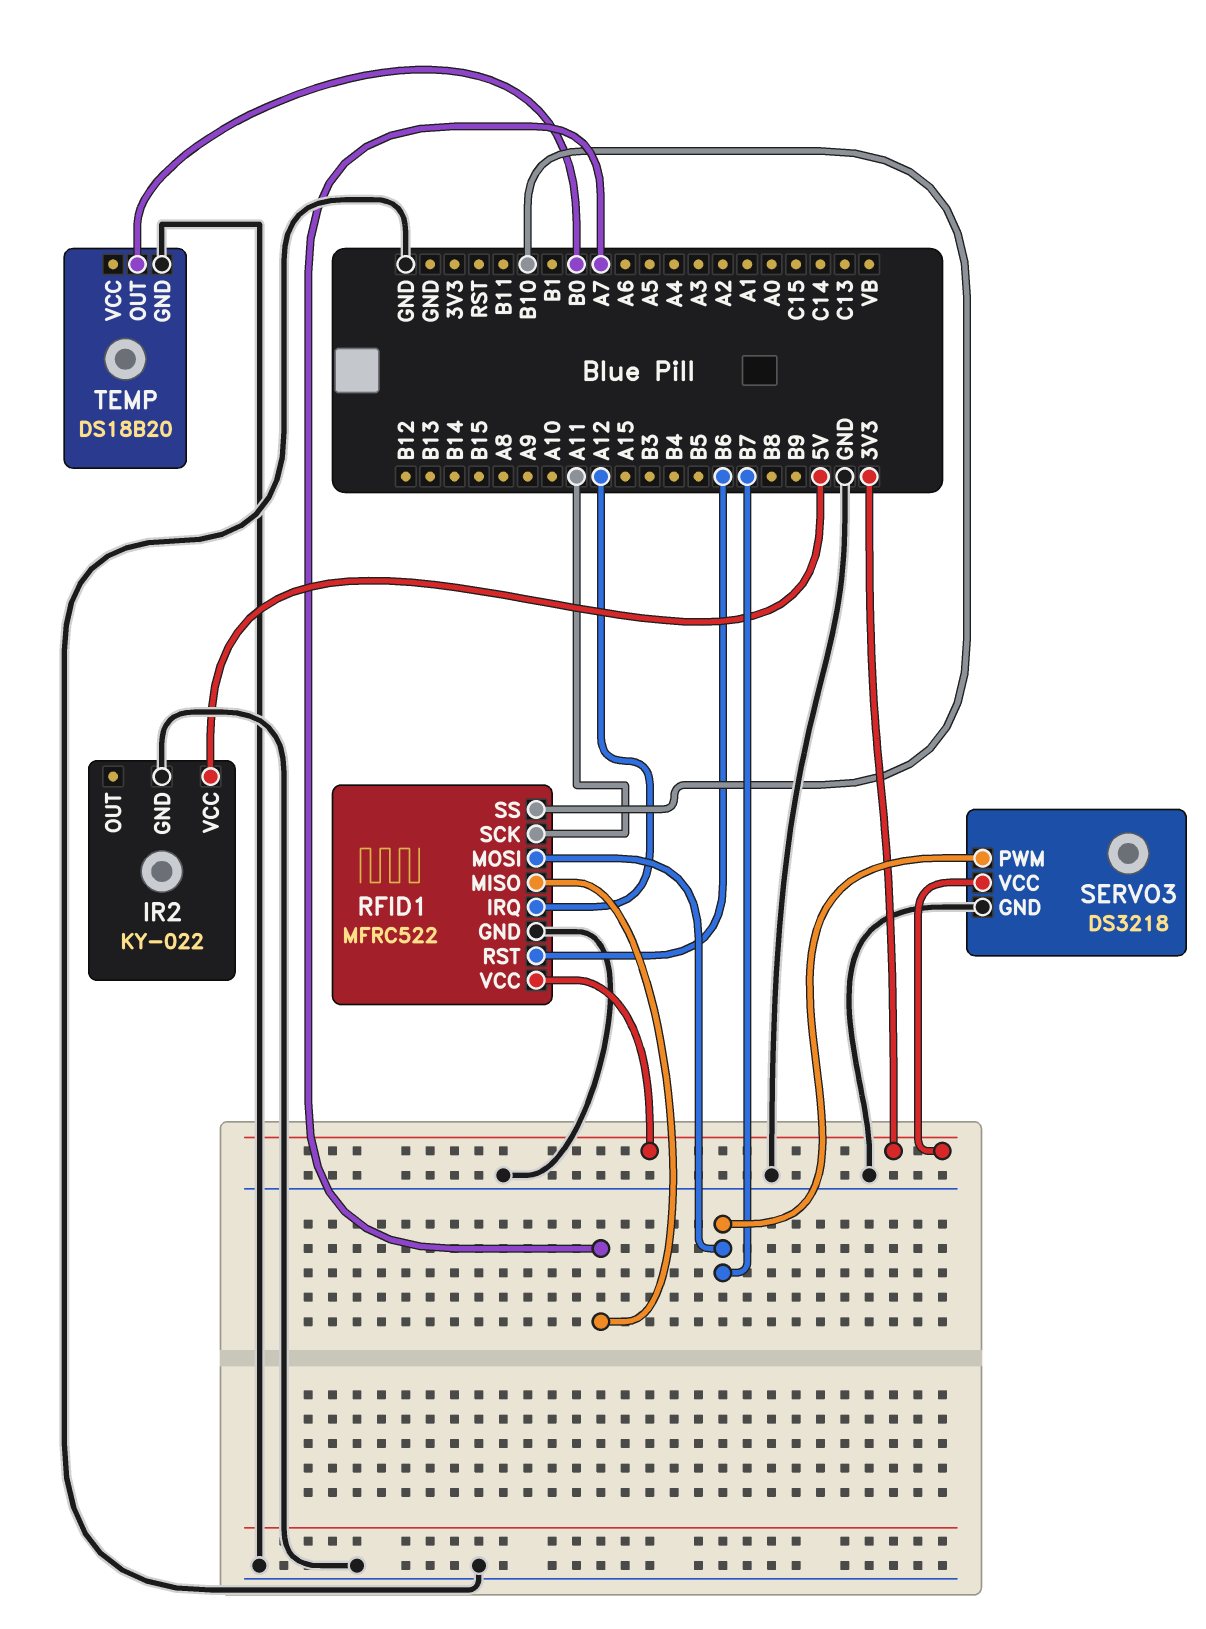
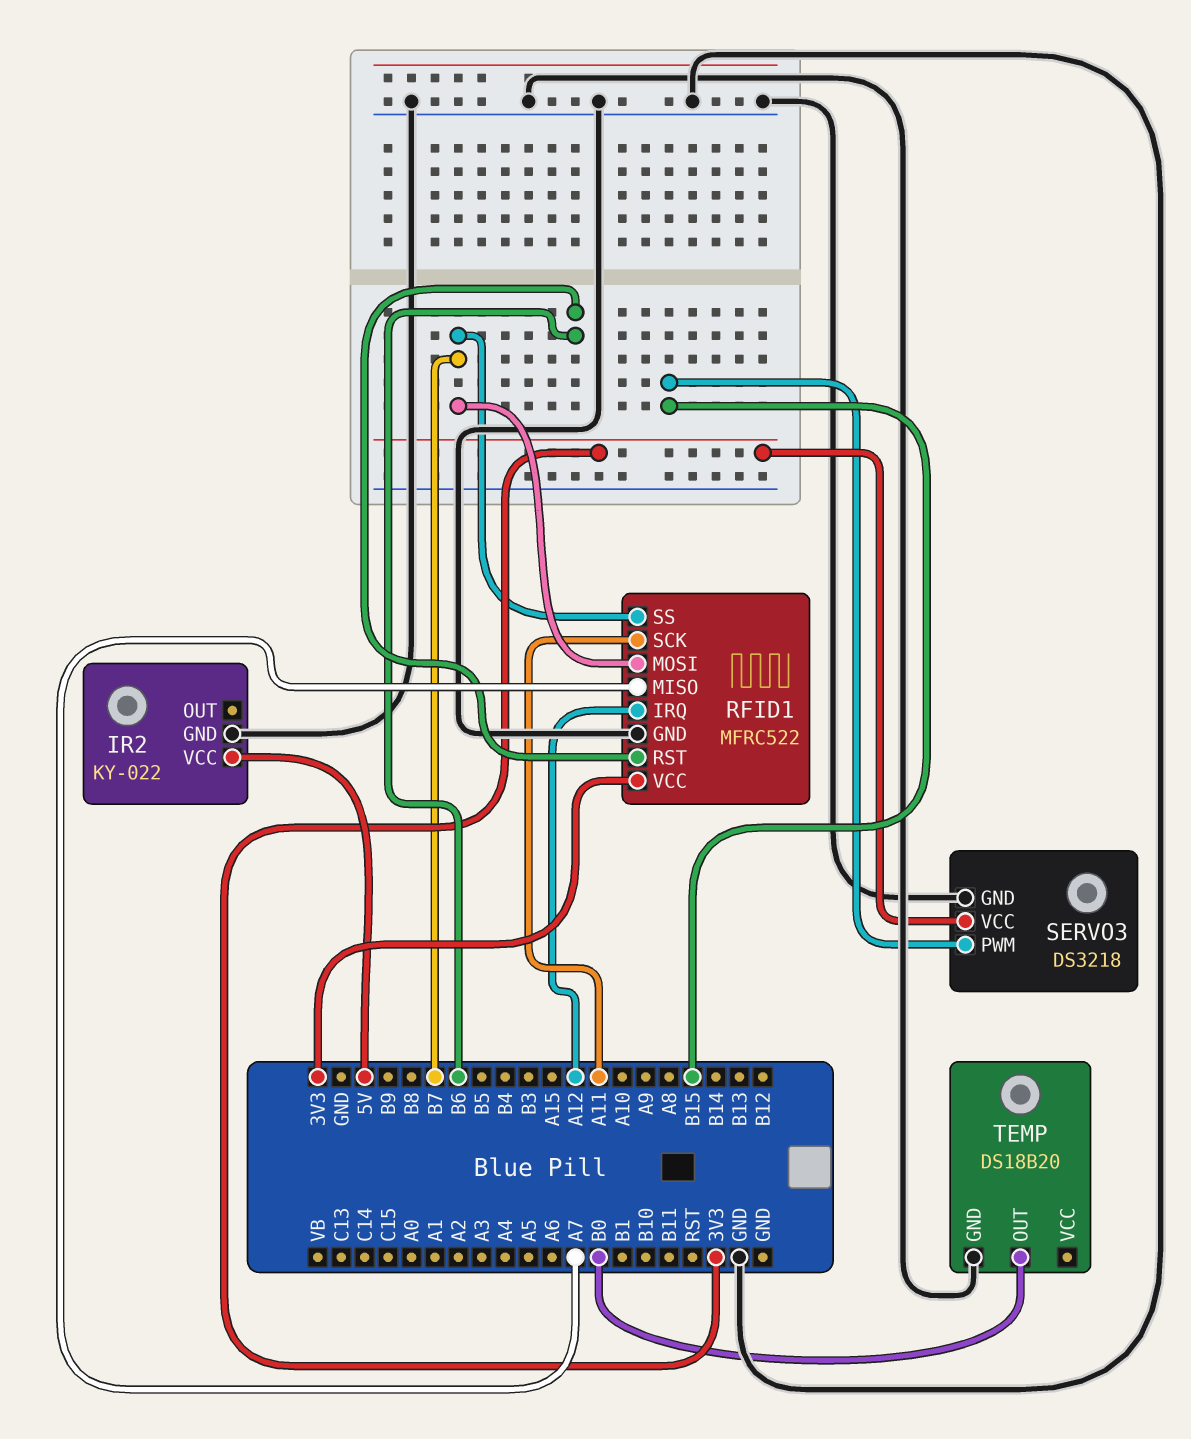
RFID1 pin SS: B10 -> B7
SERVO3 pin PWM: B7 -> B15

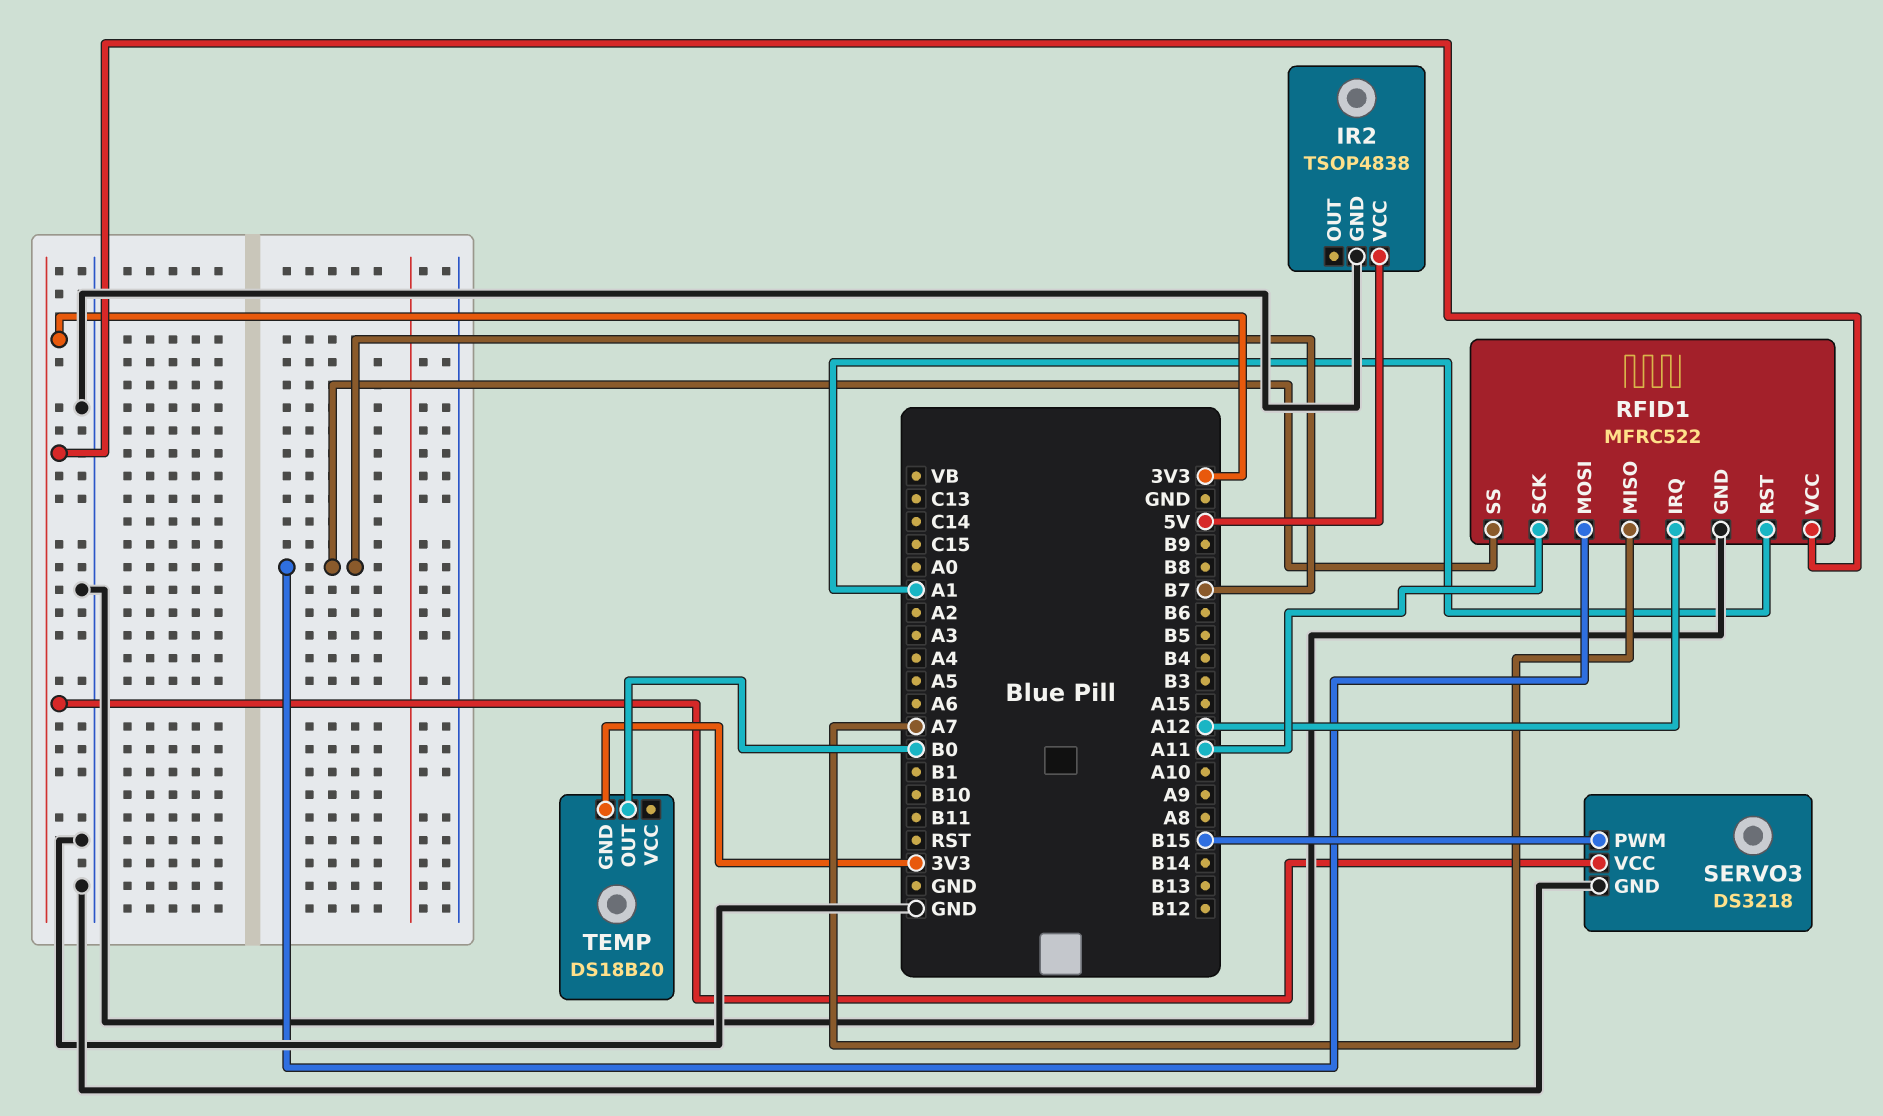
IR2: KY-022 -> TSOP4838
RFID1 pin RST: B6 -> A1
TEMP pin GND: GND -> 3V3

